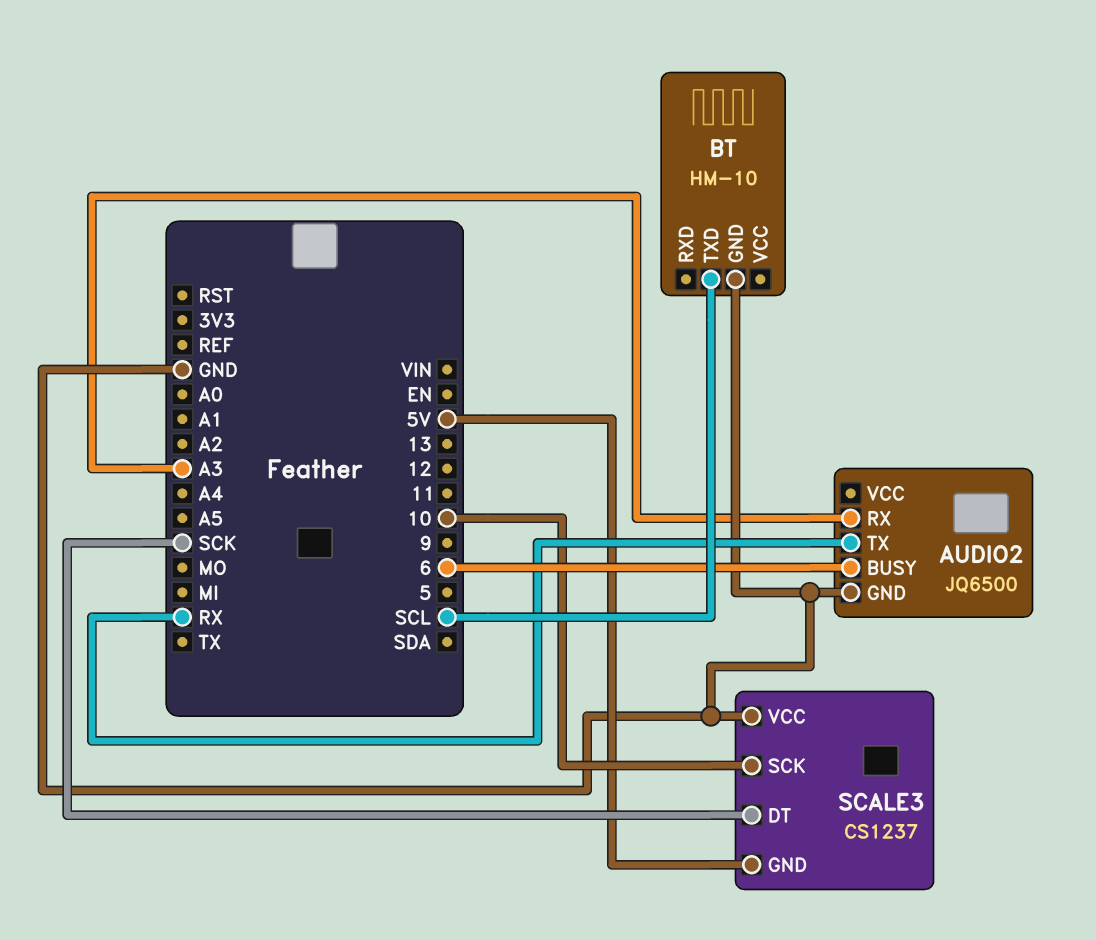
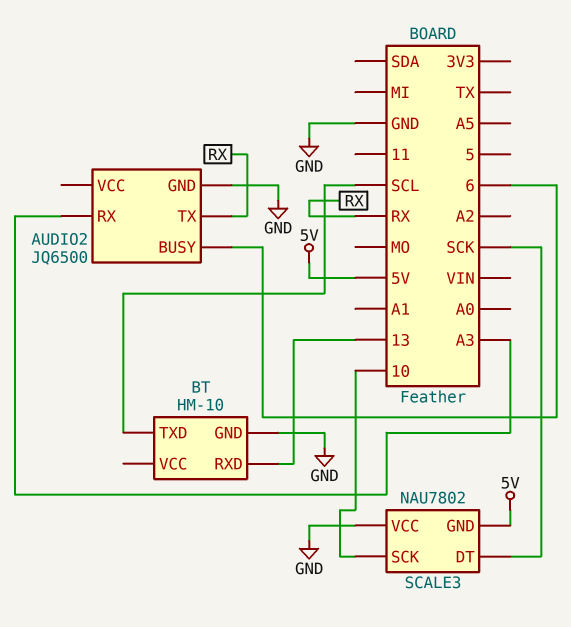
BT pin RXD: none -> 13
SCALE3: CS1237 -> NAU7802

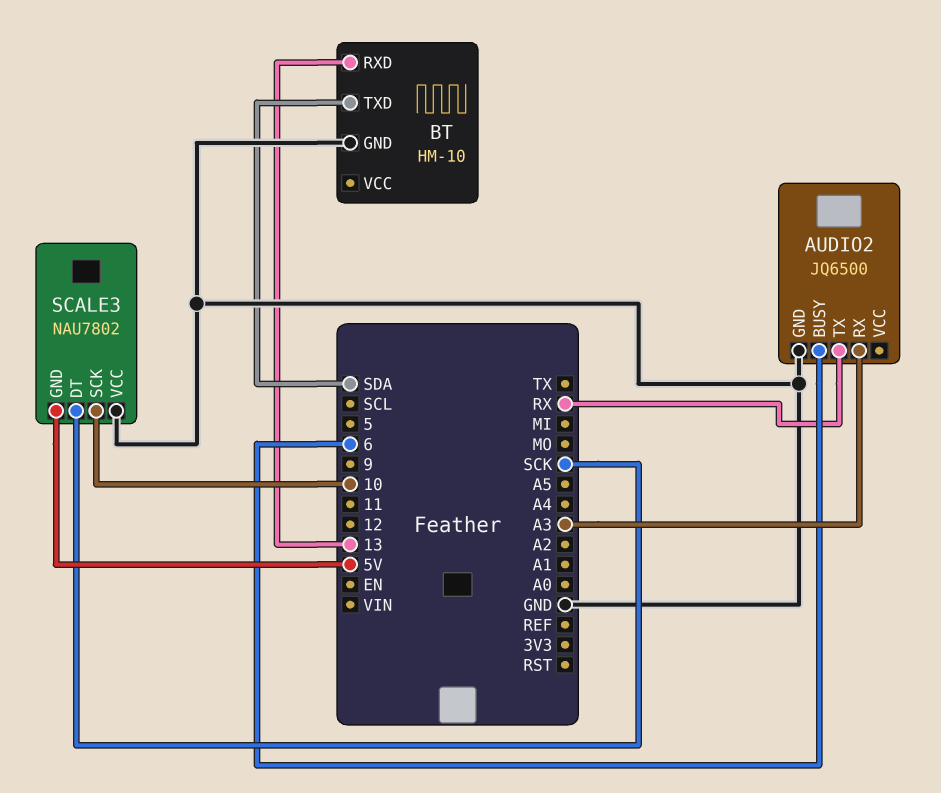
BT pin TXD: SCL -> SDA

